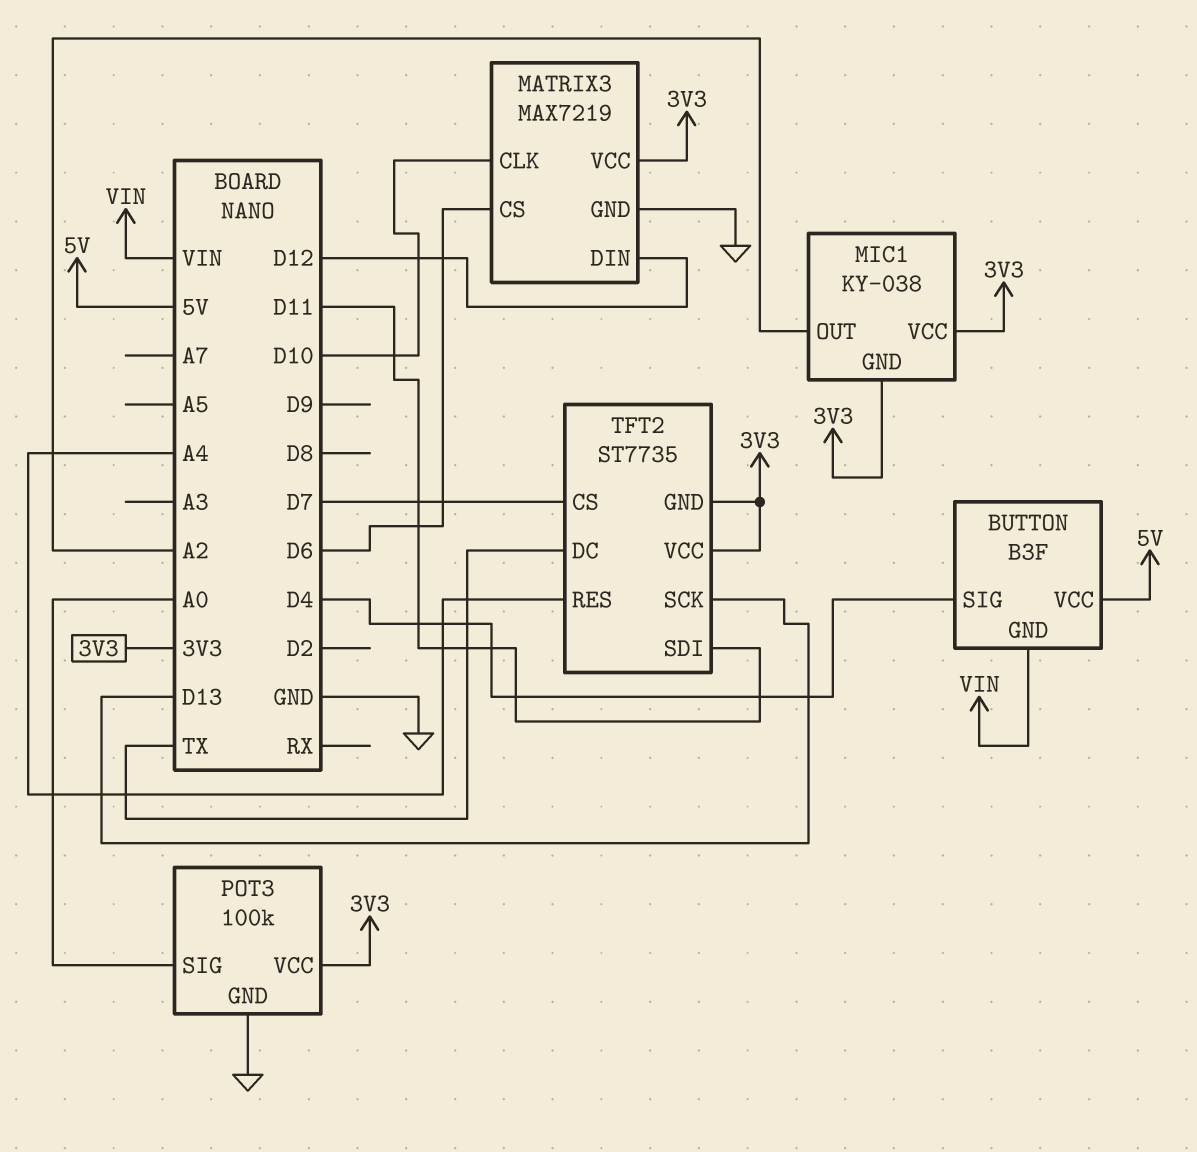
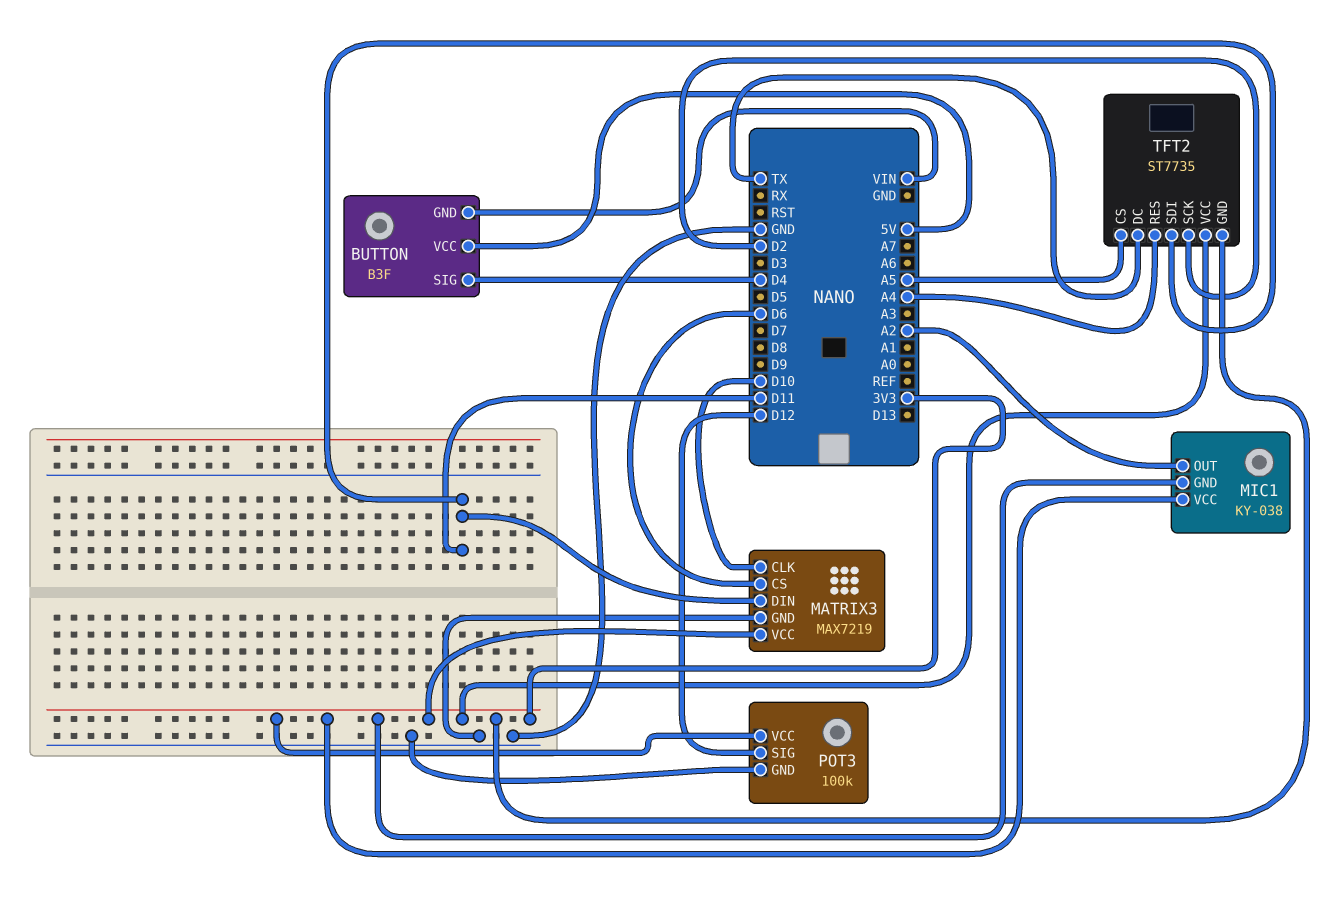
MATRIX3 pin DIN: D12 -> D11
POT3 pin SIG: A0 -> D12
TFT2 pin CS: D7 -> A5
TFT2 pin SCK: D13 -> D2

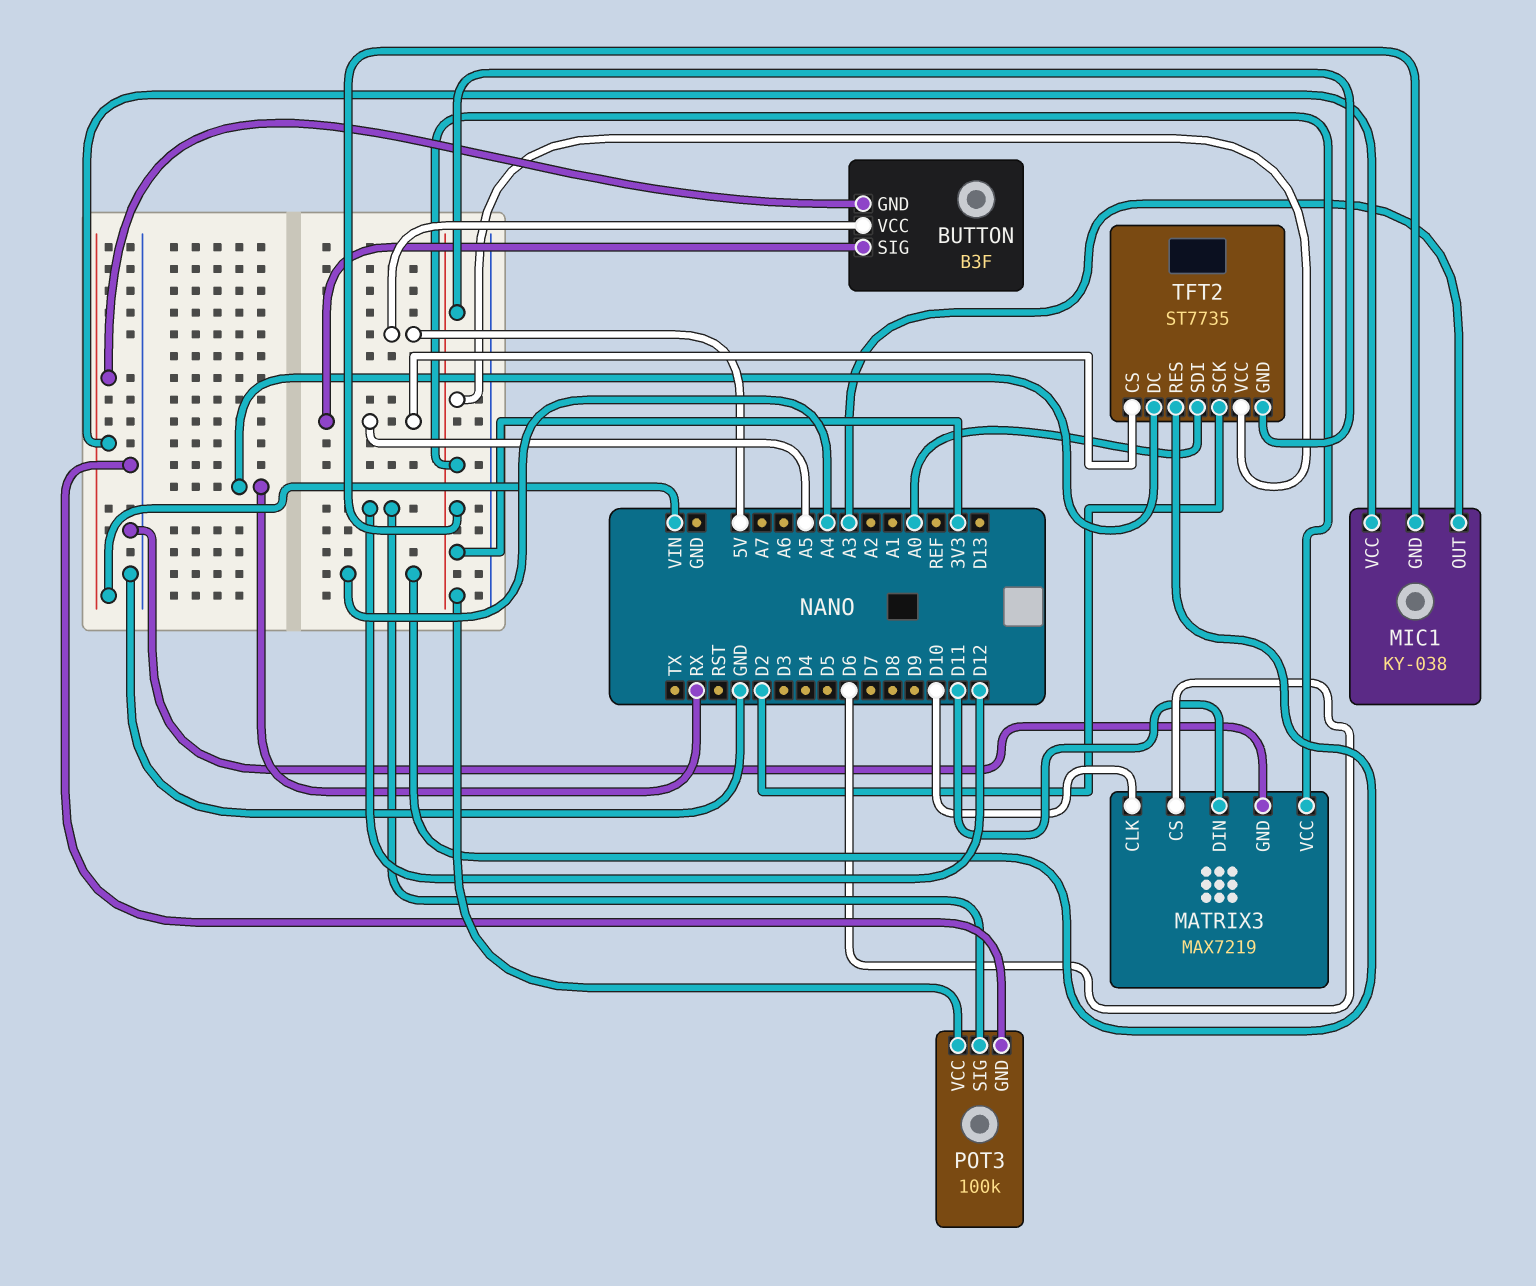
BUTTON pin SIG: D4 -> A5
MIC1 pin OUT: A2 -> A3
MIC1 pin VCC: 3V3 -> VIN
TFT2 pin DC: TX -> RX
TFT2 pin SDI: D11 -> A0

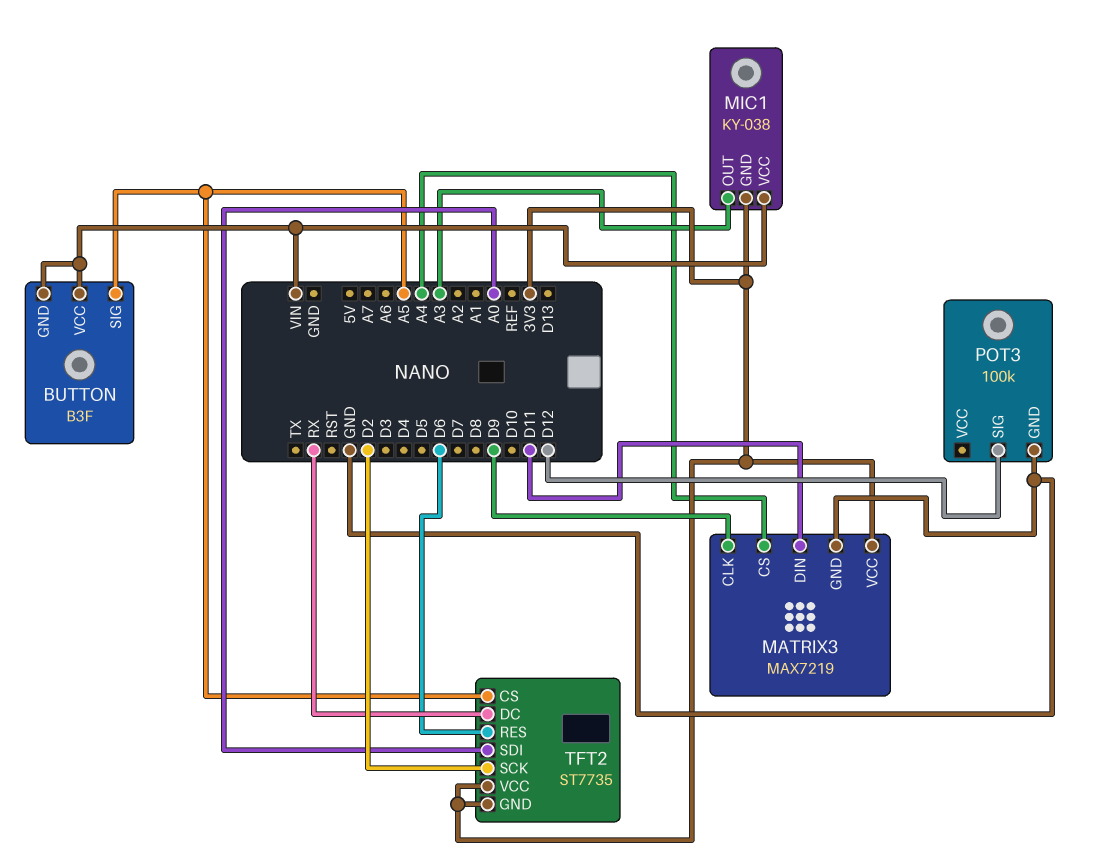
BUTTON pin VCC: 5V -> VIN
MATRIX3 pin CLK: D10 -> D9
MATRIX3 pin CS: D6 -> A4
POT3 pin VCC: 3V3 -> none
TFT2 pin RES: A4 -> D6

